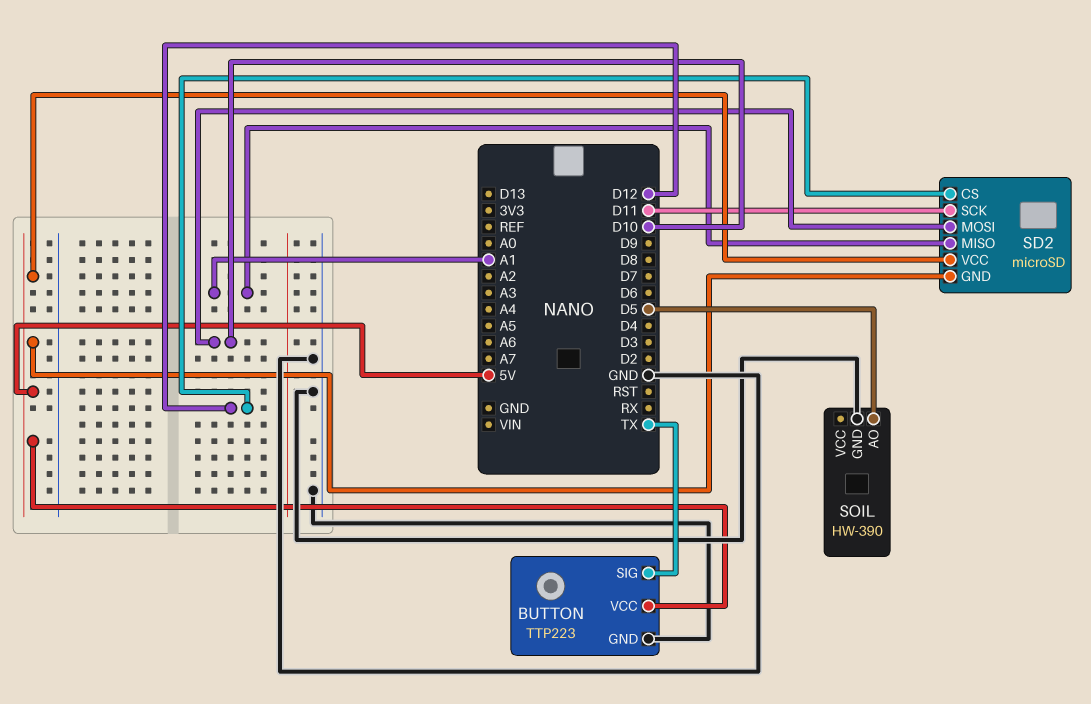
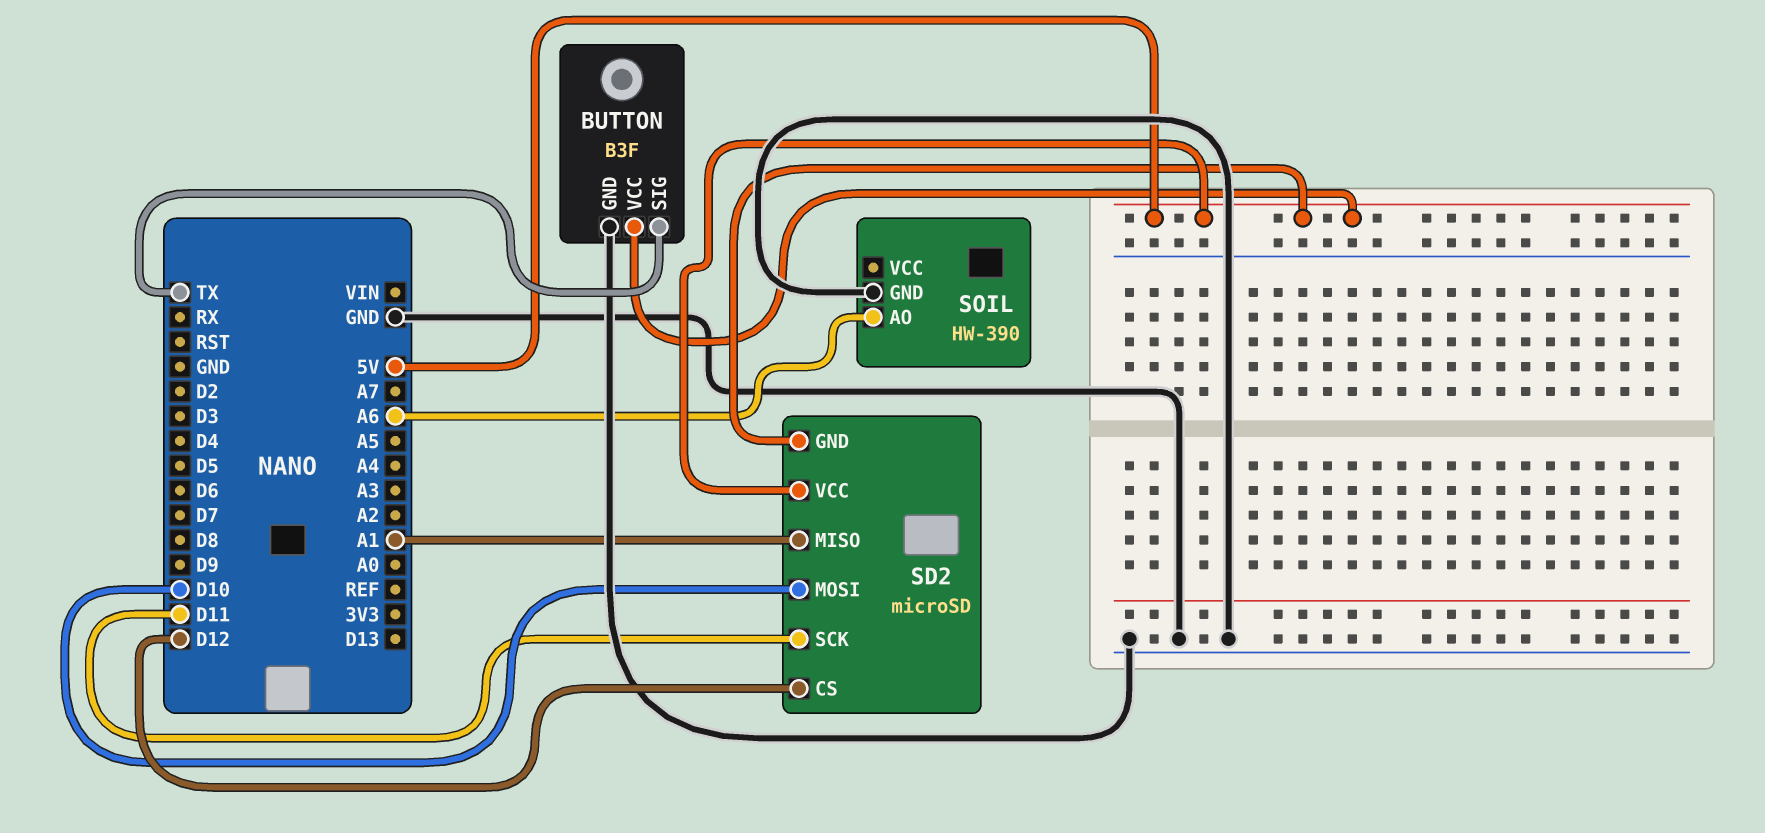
BUTTON: TTP223 -> B3F
SOIL pin AO: D5 -> A6

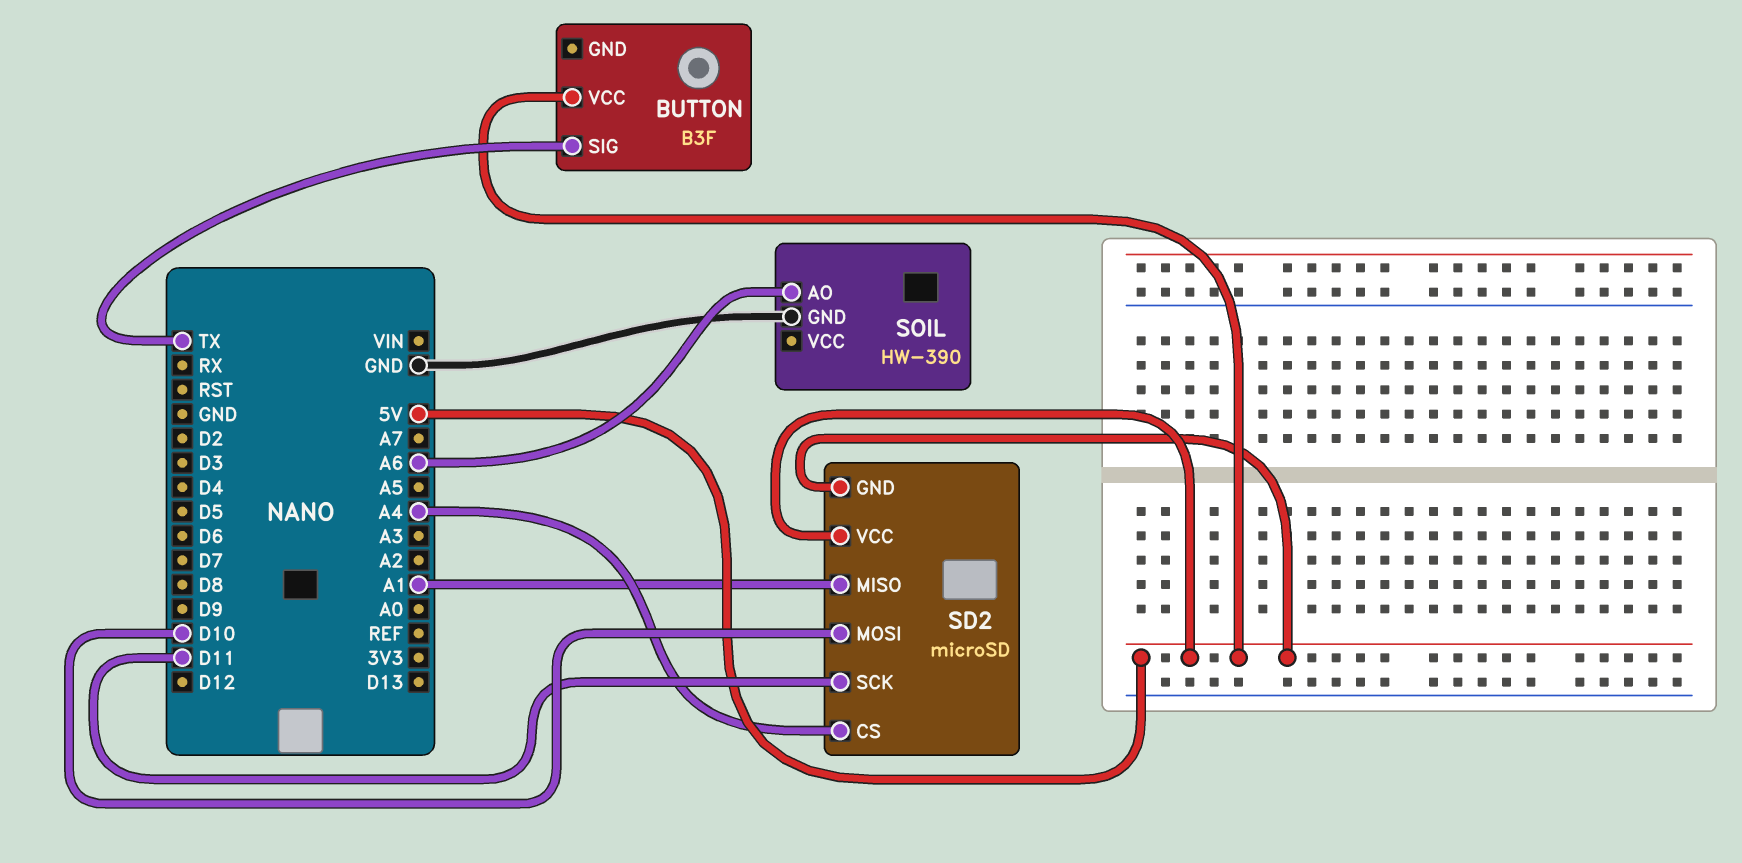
BUTTON pin GND: GND -> none
SD2 pin CS: D12 -> A4

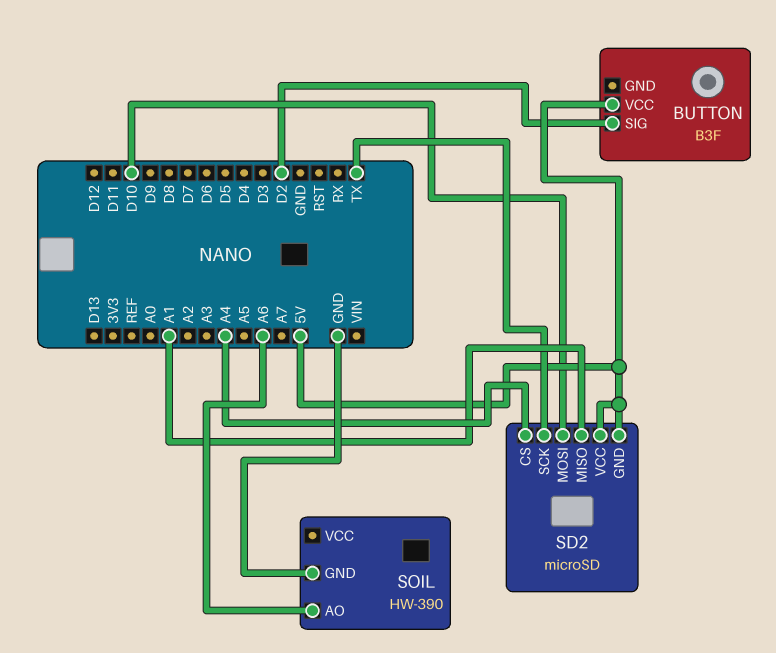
BUTTON pin SIG: TX -> D2
SD2 pin SCK: D11 -> TX

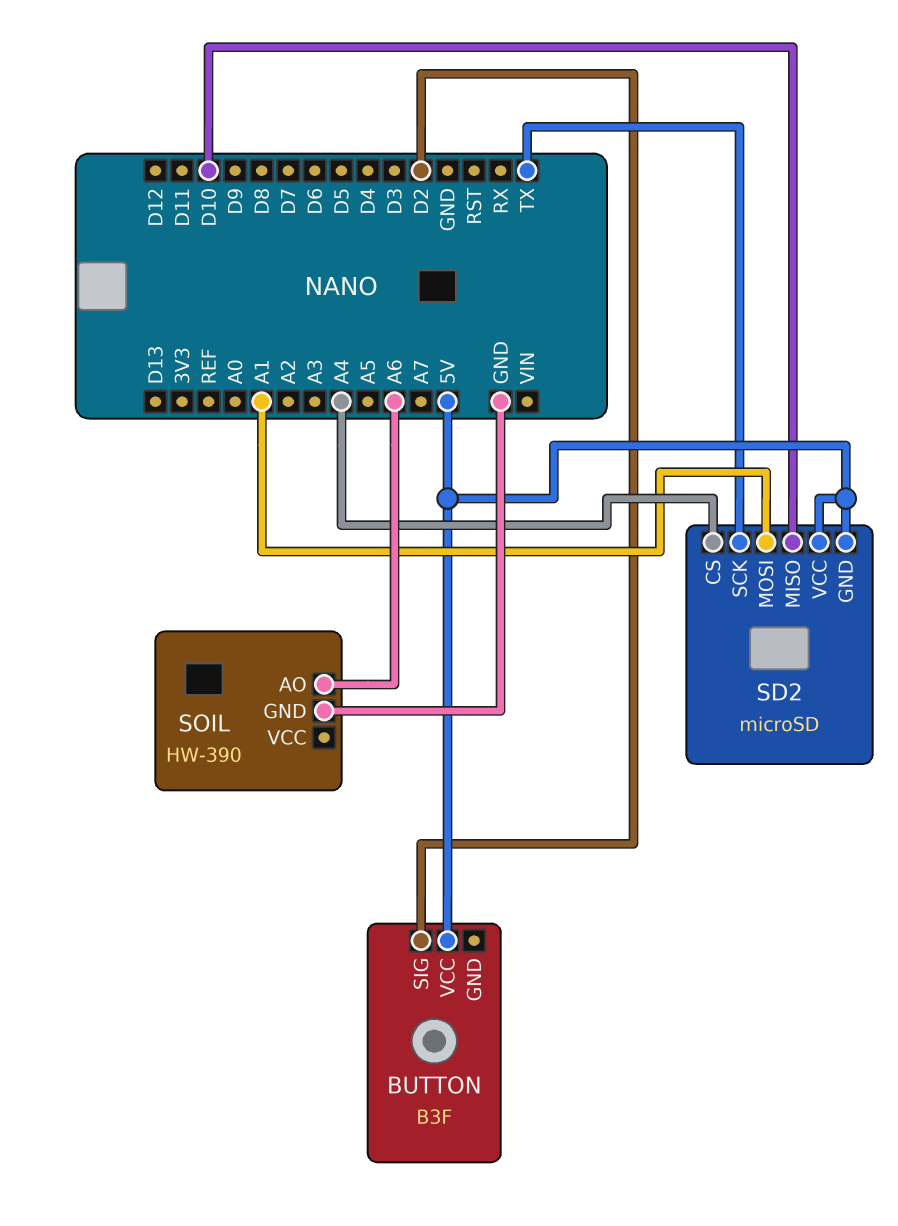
SD2 pin MISO: A1 -> D10
SD2 pin MOSI: D10 -> A1

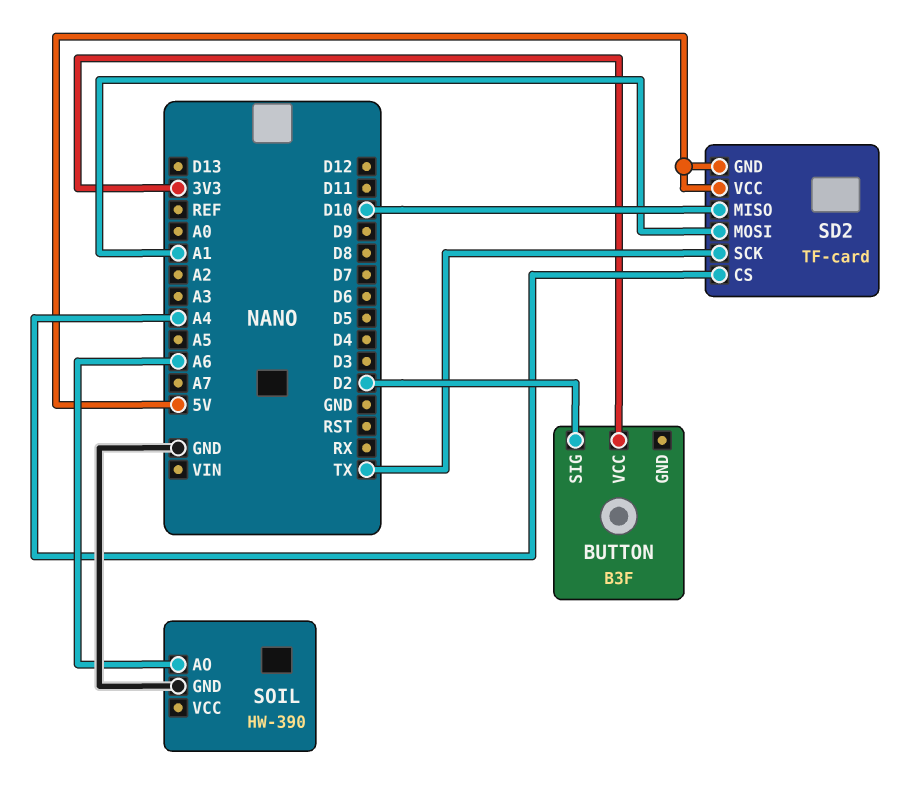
BUTTON pin VCC: 5V -> 3V3
SD2: microSD -> TF-card

